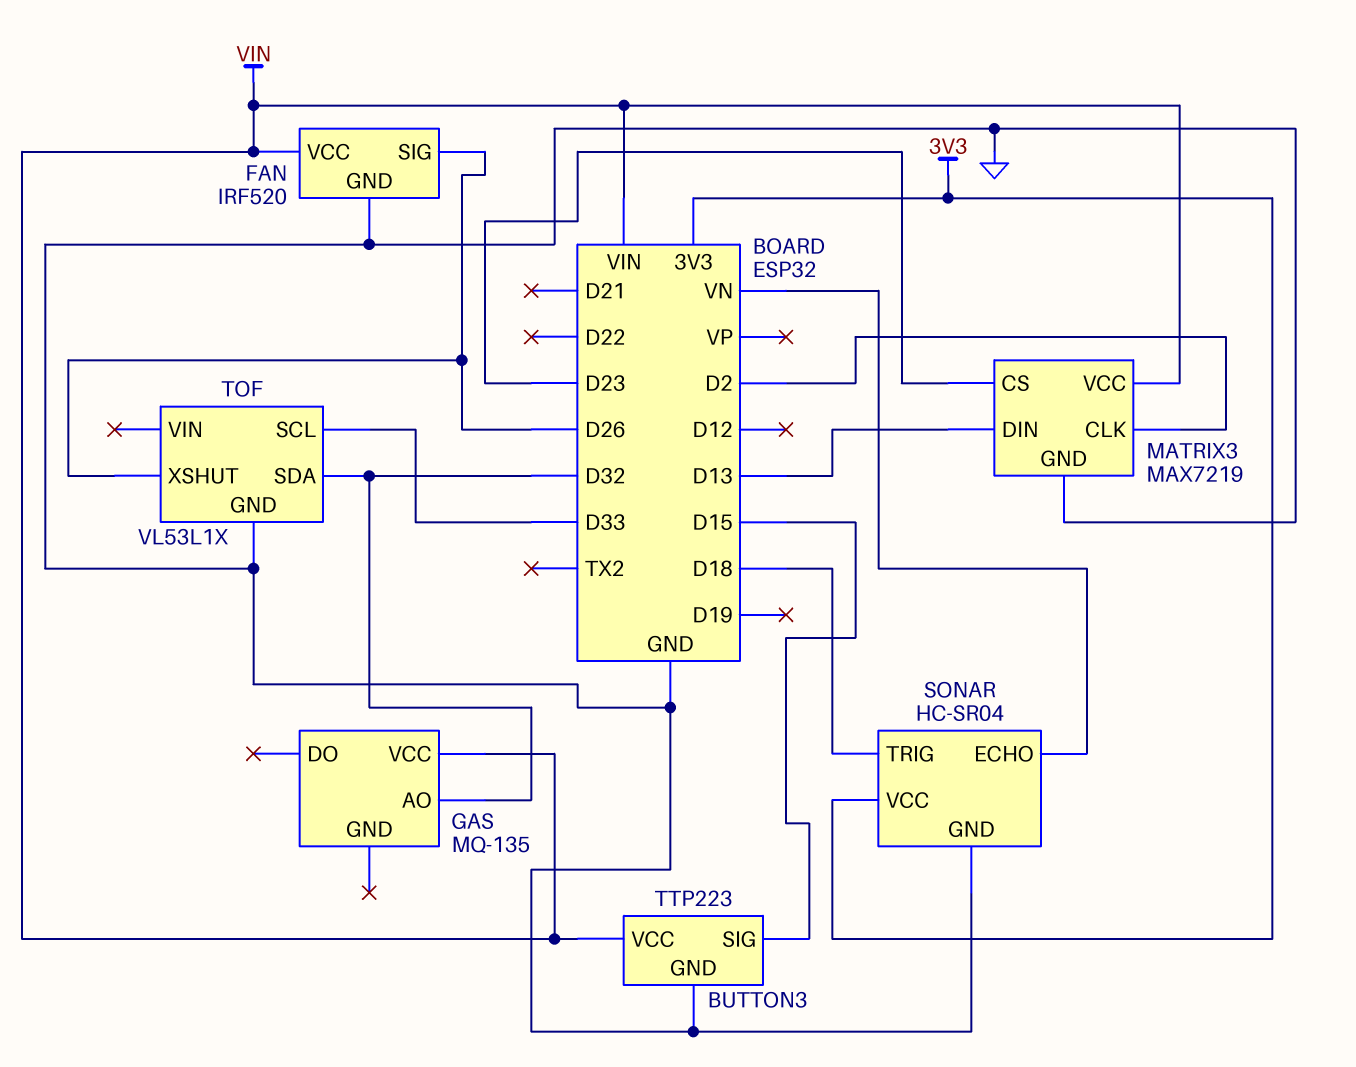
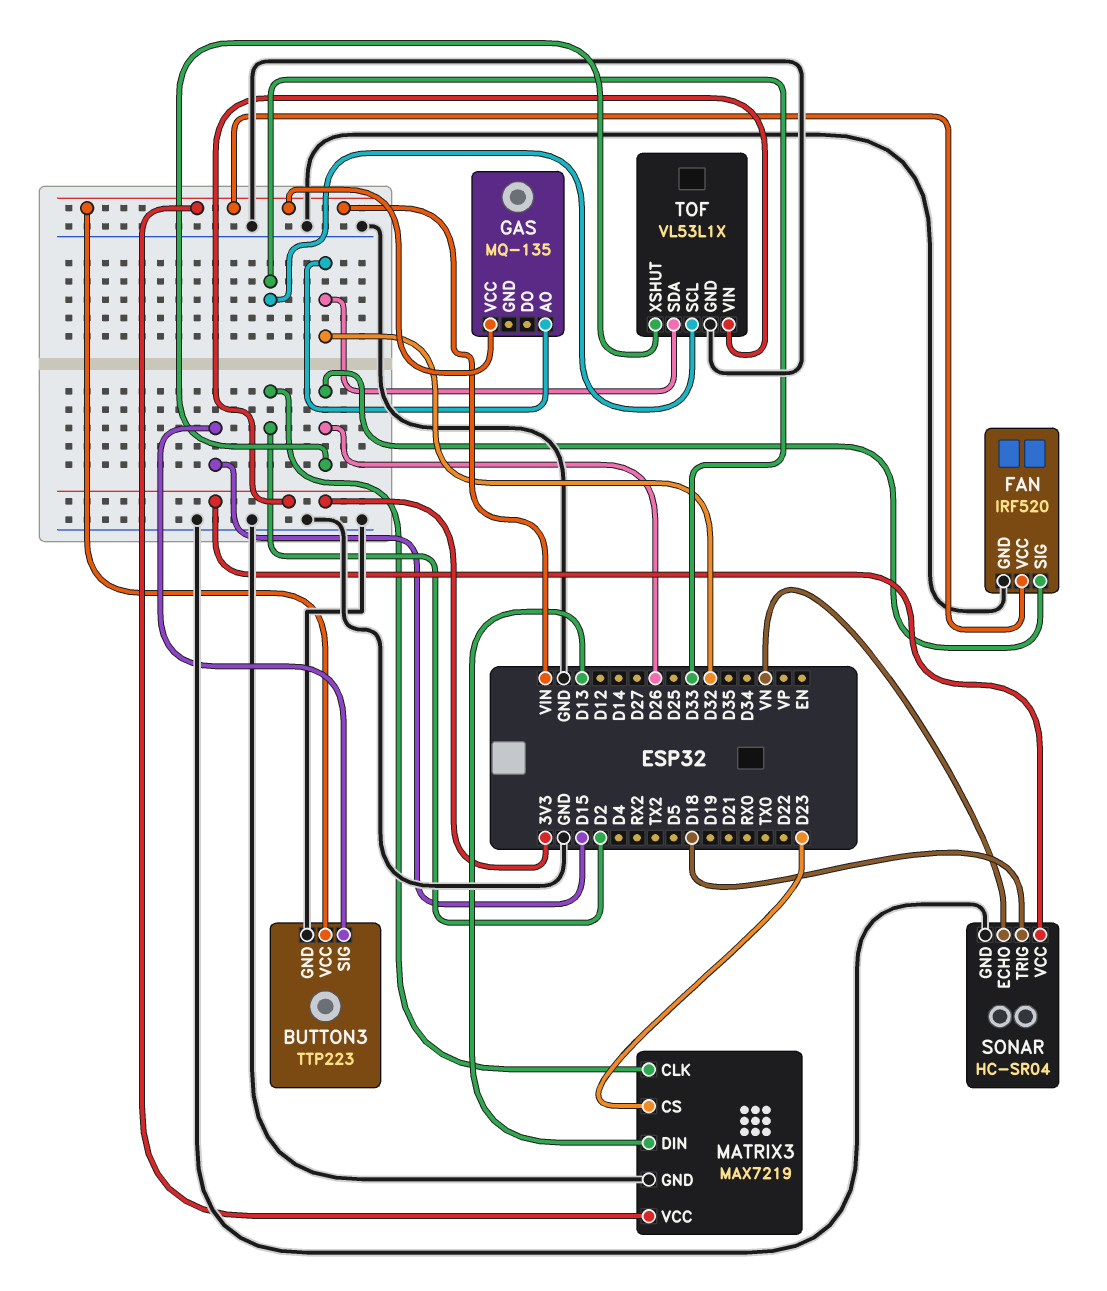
TOF pin VIN: none -> 3V3

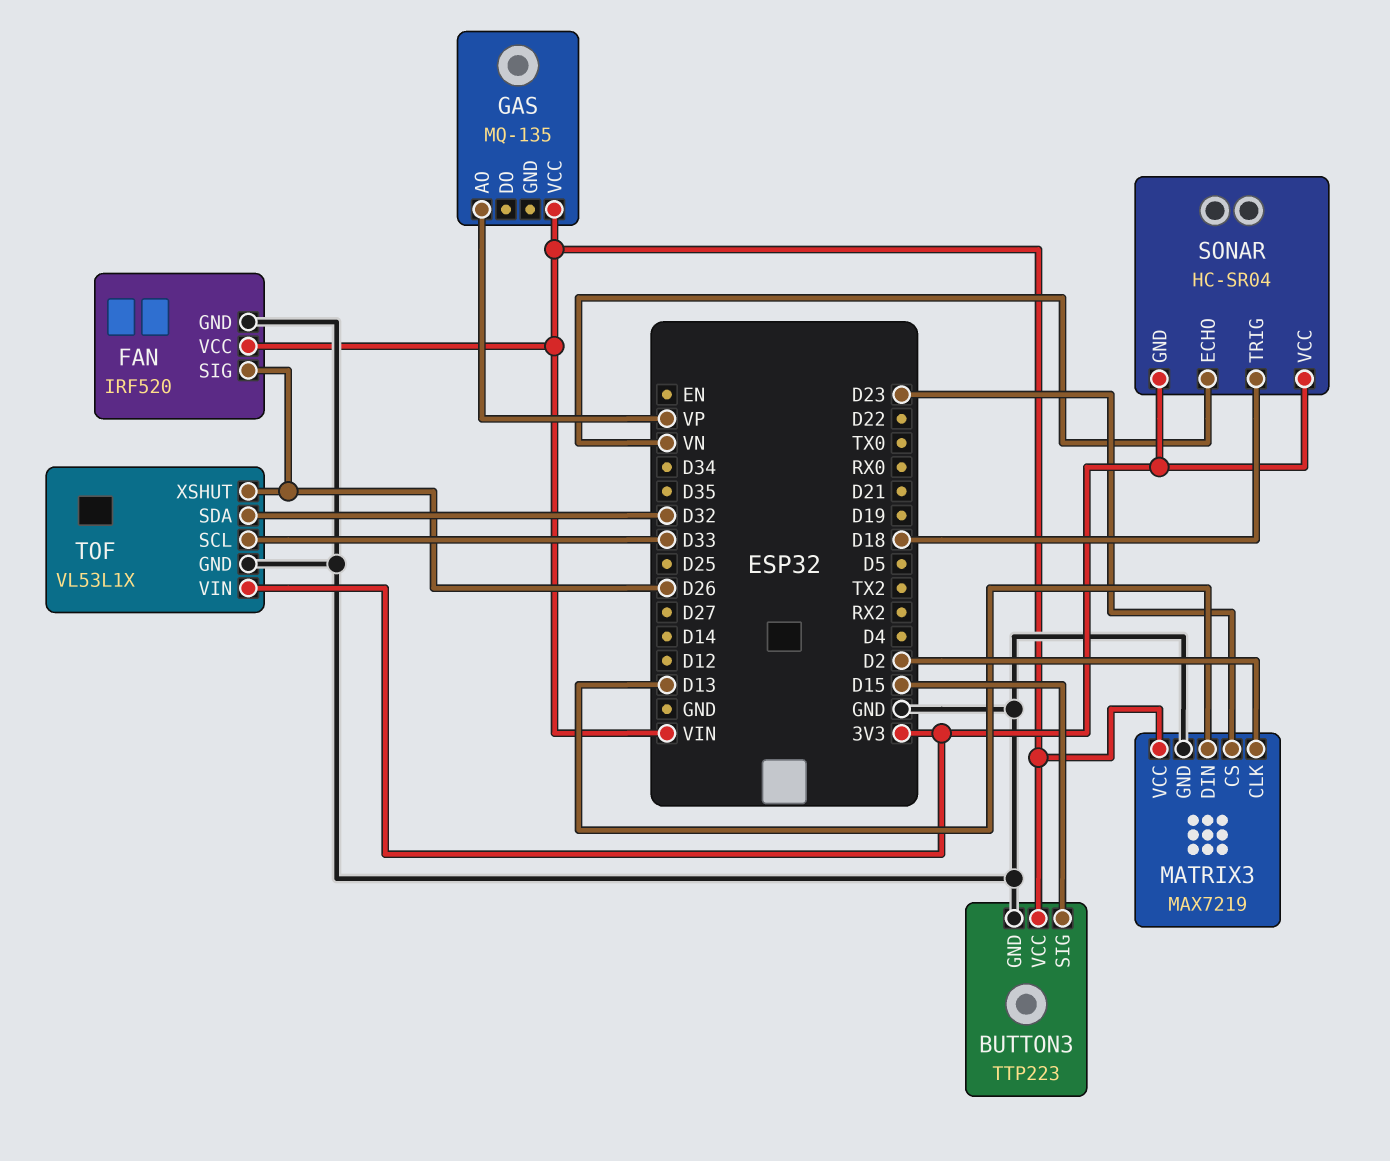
GAS pin AO: D32 -> VP
SONAR pin GND: GND -> 3V3

